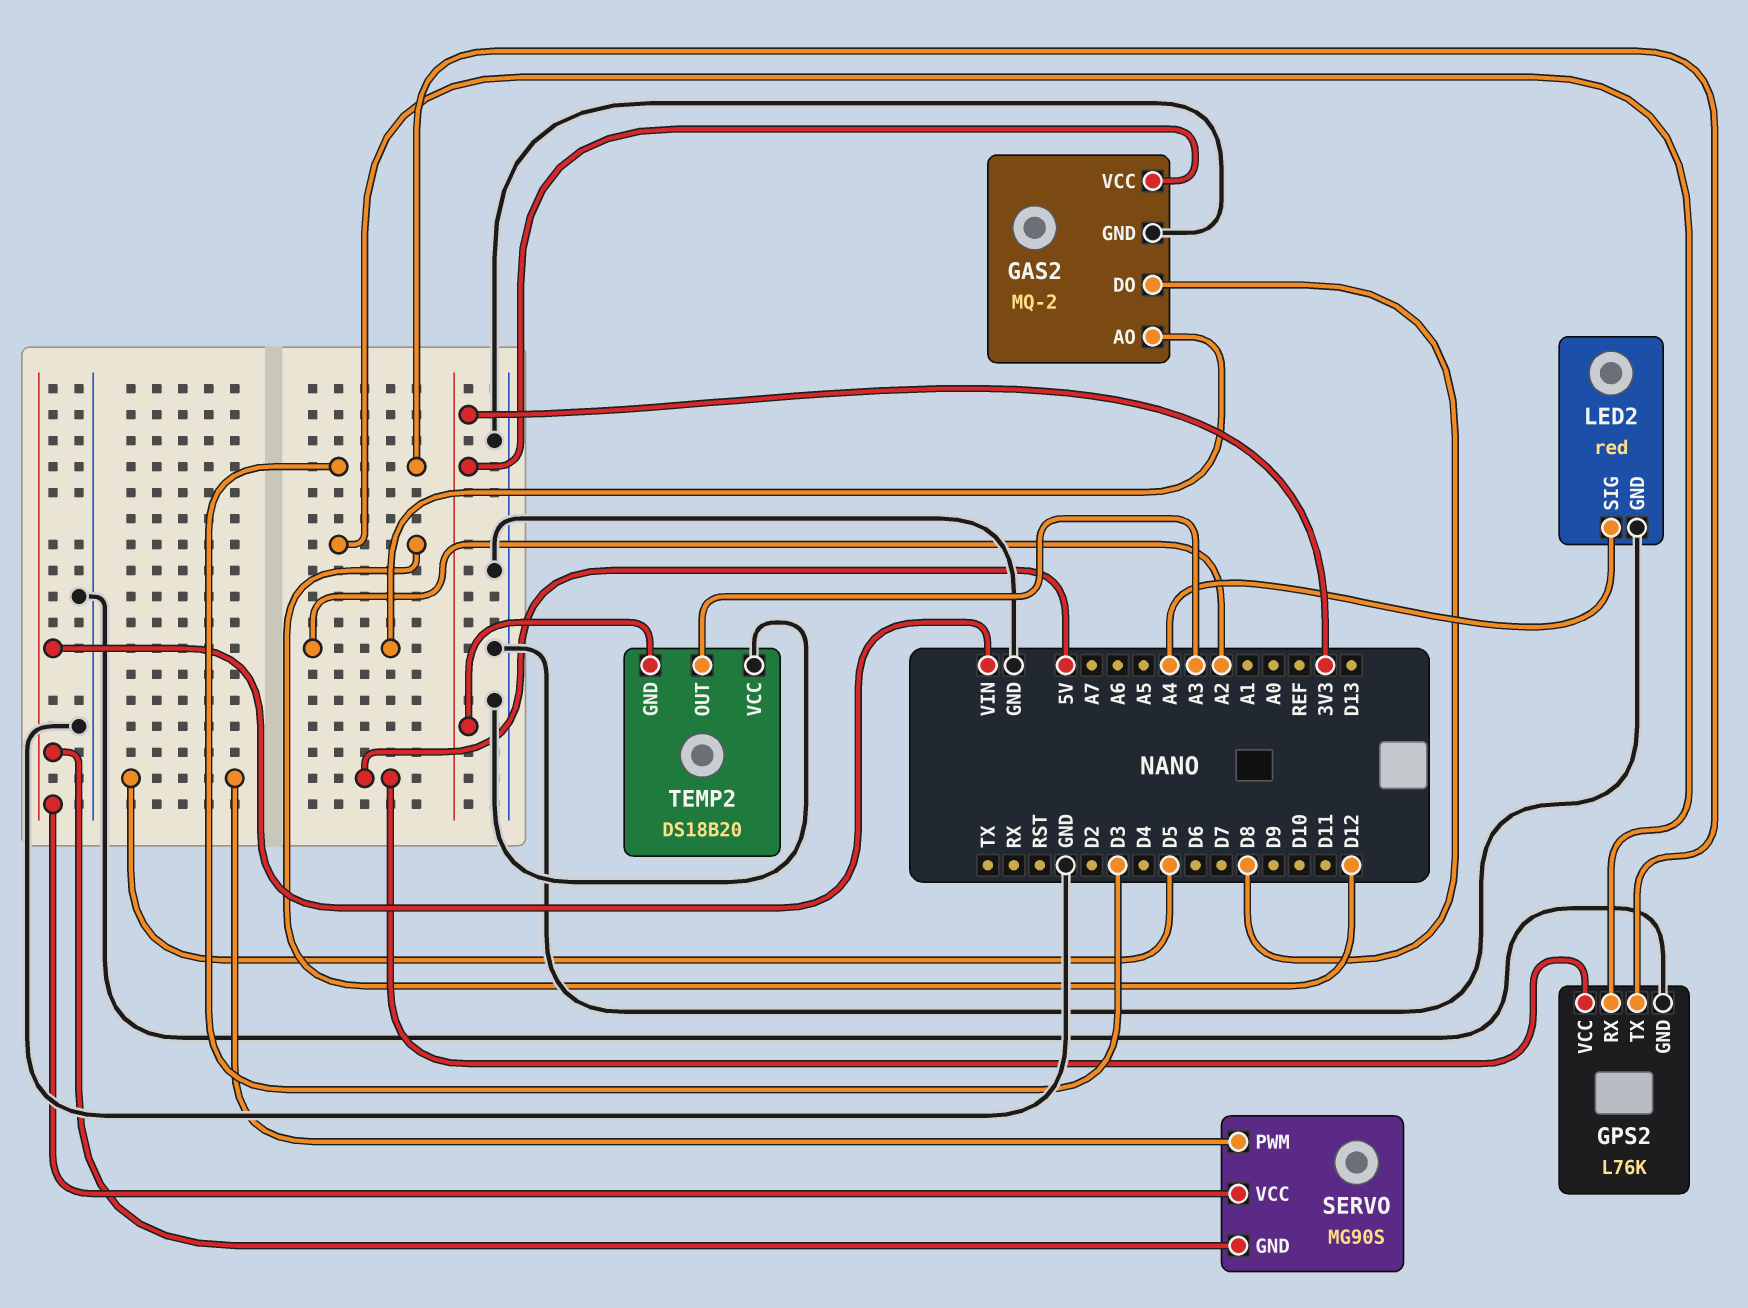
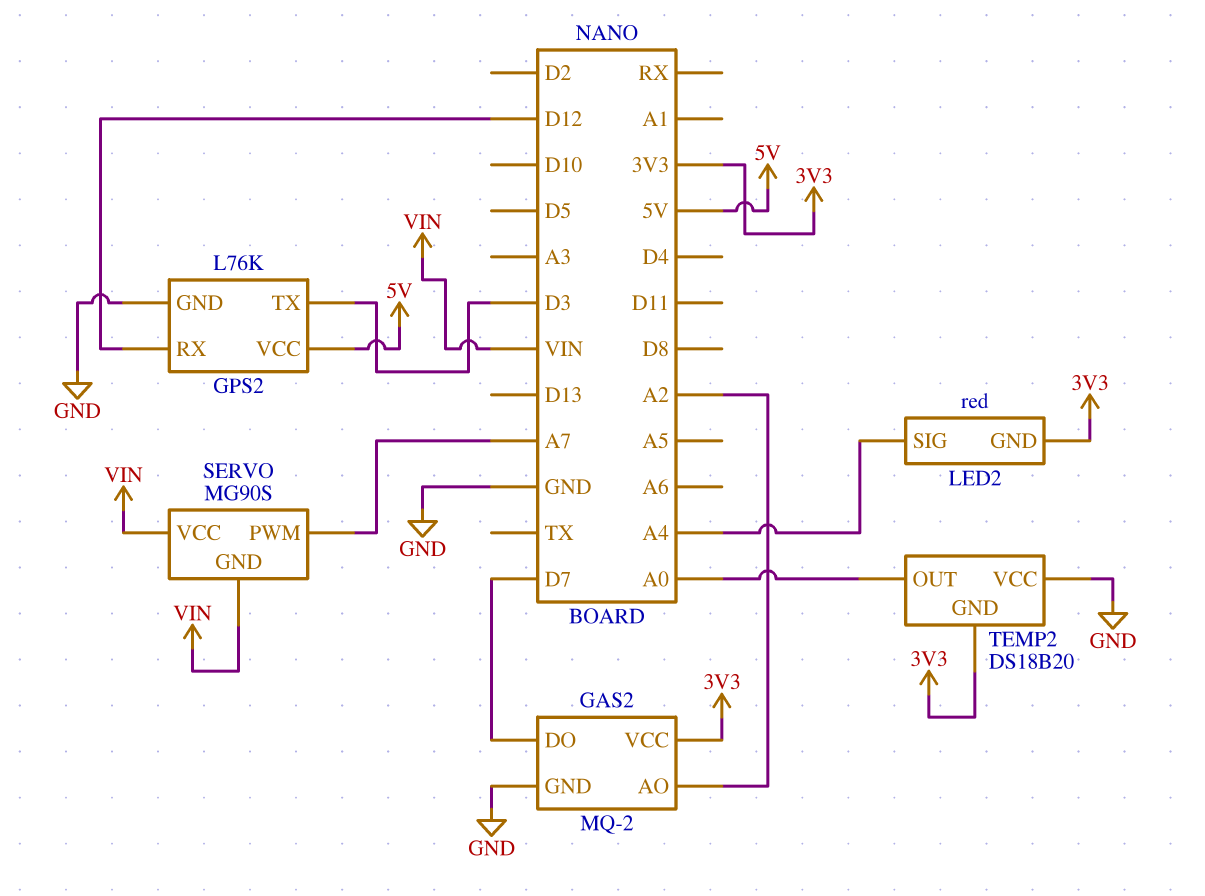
GAS2 pin DO: D8 -> D7
LED2 pin GND: GND -> 3V3
SERVO pin PWM: D5 -> A7
TEMP2 pin OUT: A3 -> A0

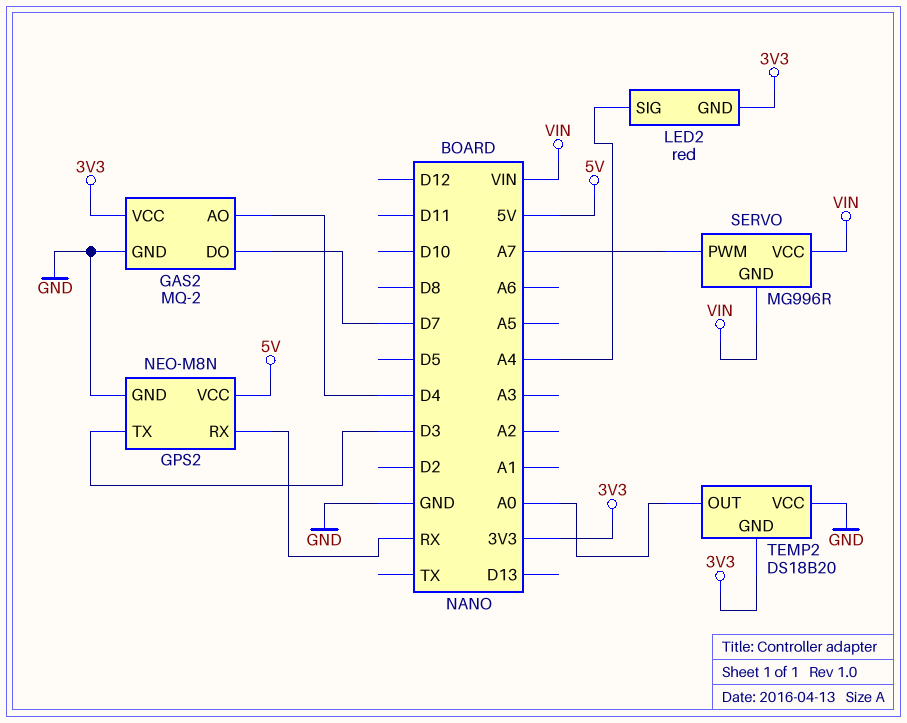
GAS2 pin AO: A2 -> D4
GPS2: L76K -> NEO-M8N
GPS2 pin RX: D12 -> RX
SERVO: MG90S -> MG996R

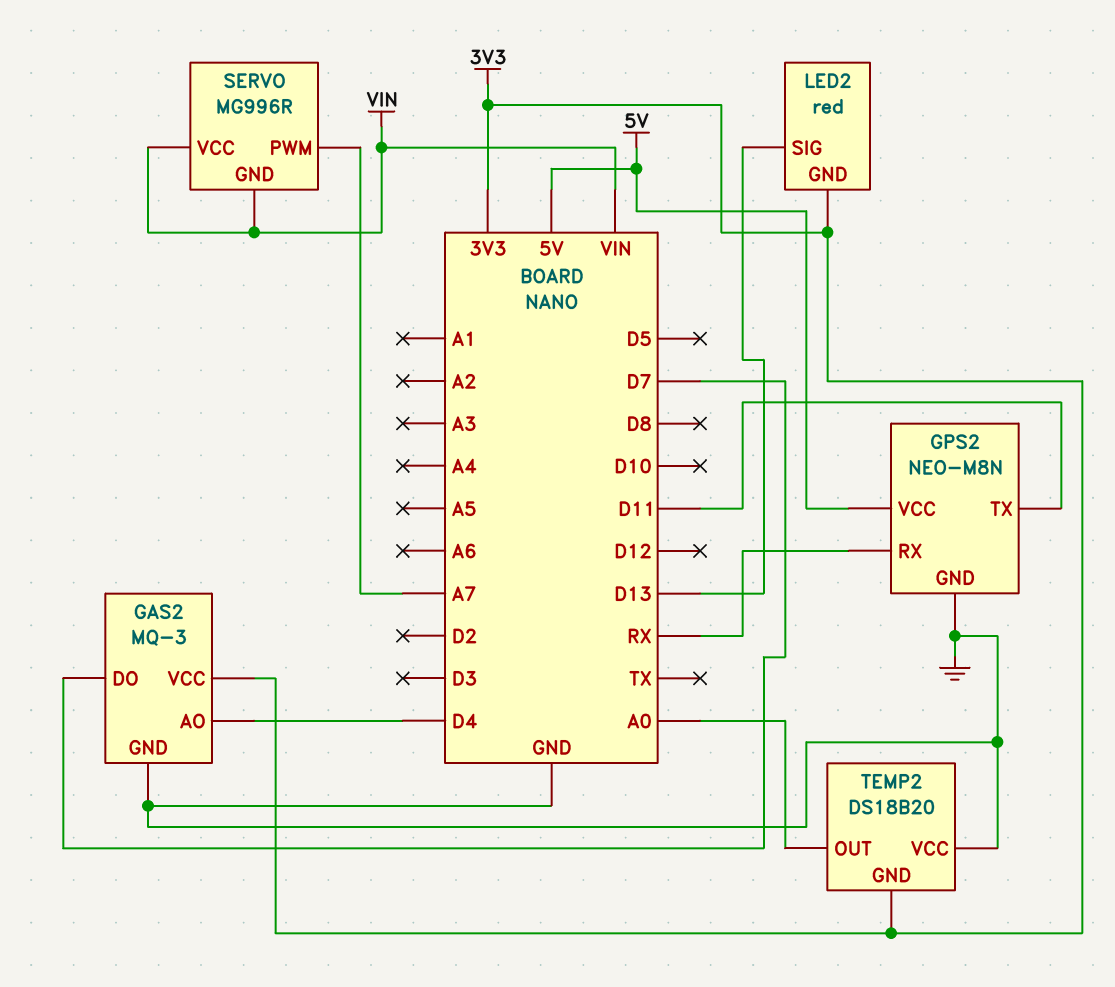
GAS2: MQ-2 -> MQ-3
GPS2 pin TX: D3 -> D11
LED2 pin SIG: A4 -> D13

